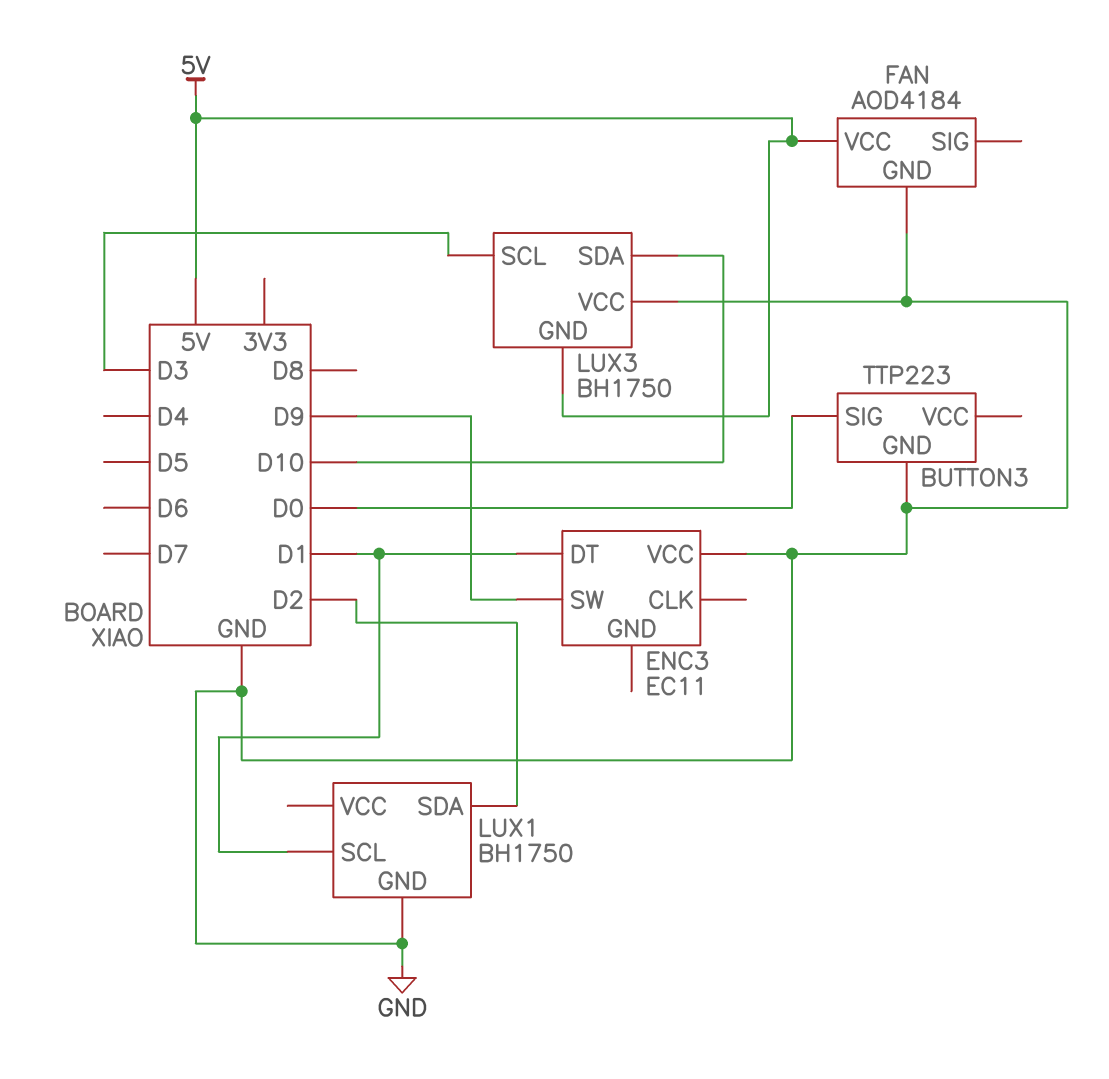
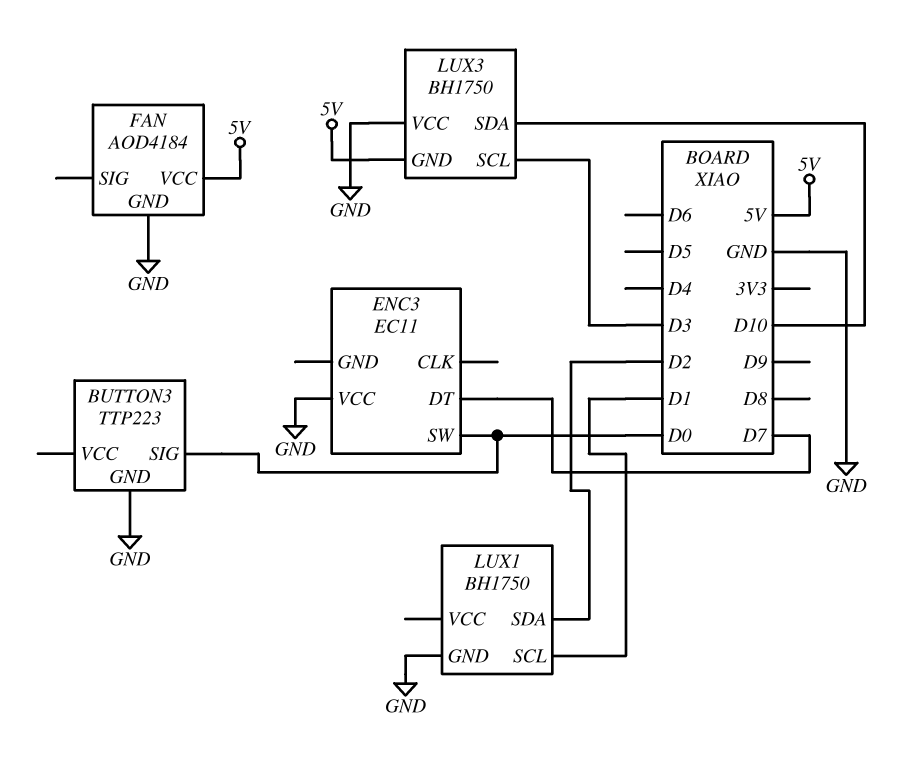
ENC3 pin DT: D1 -> D7
ENC3 pin SW: D9 -> D0

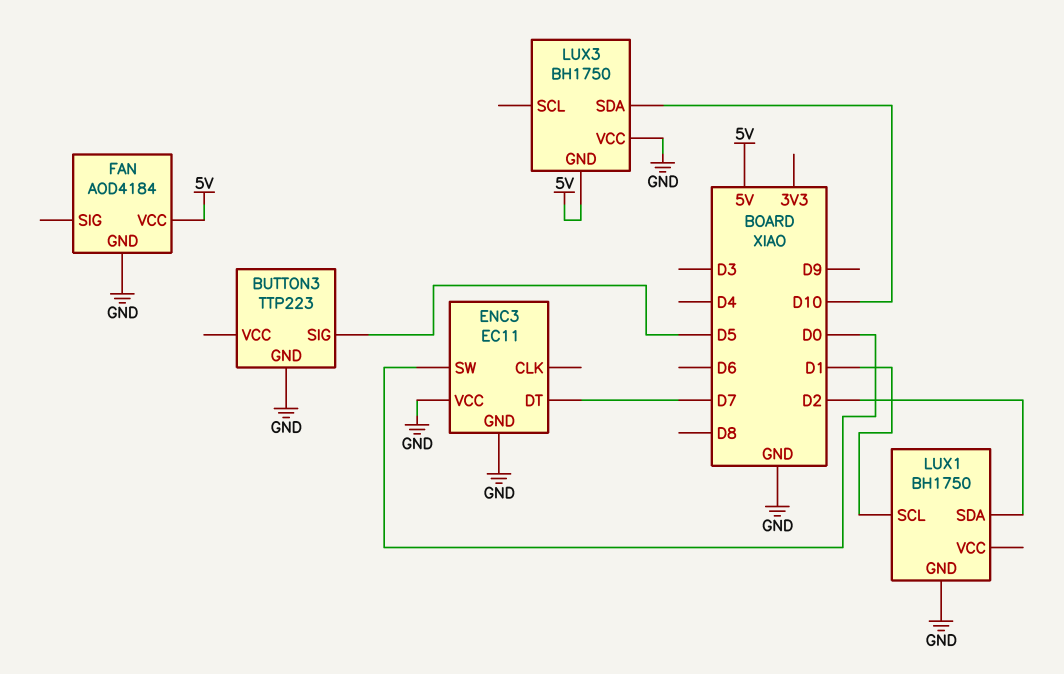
BUTTON3 pin SIG: D0 -> D5
ENC3 pin GND: none -> GND
LUX3 pin SCL: D3 -> none

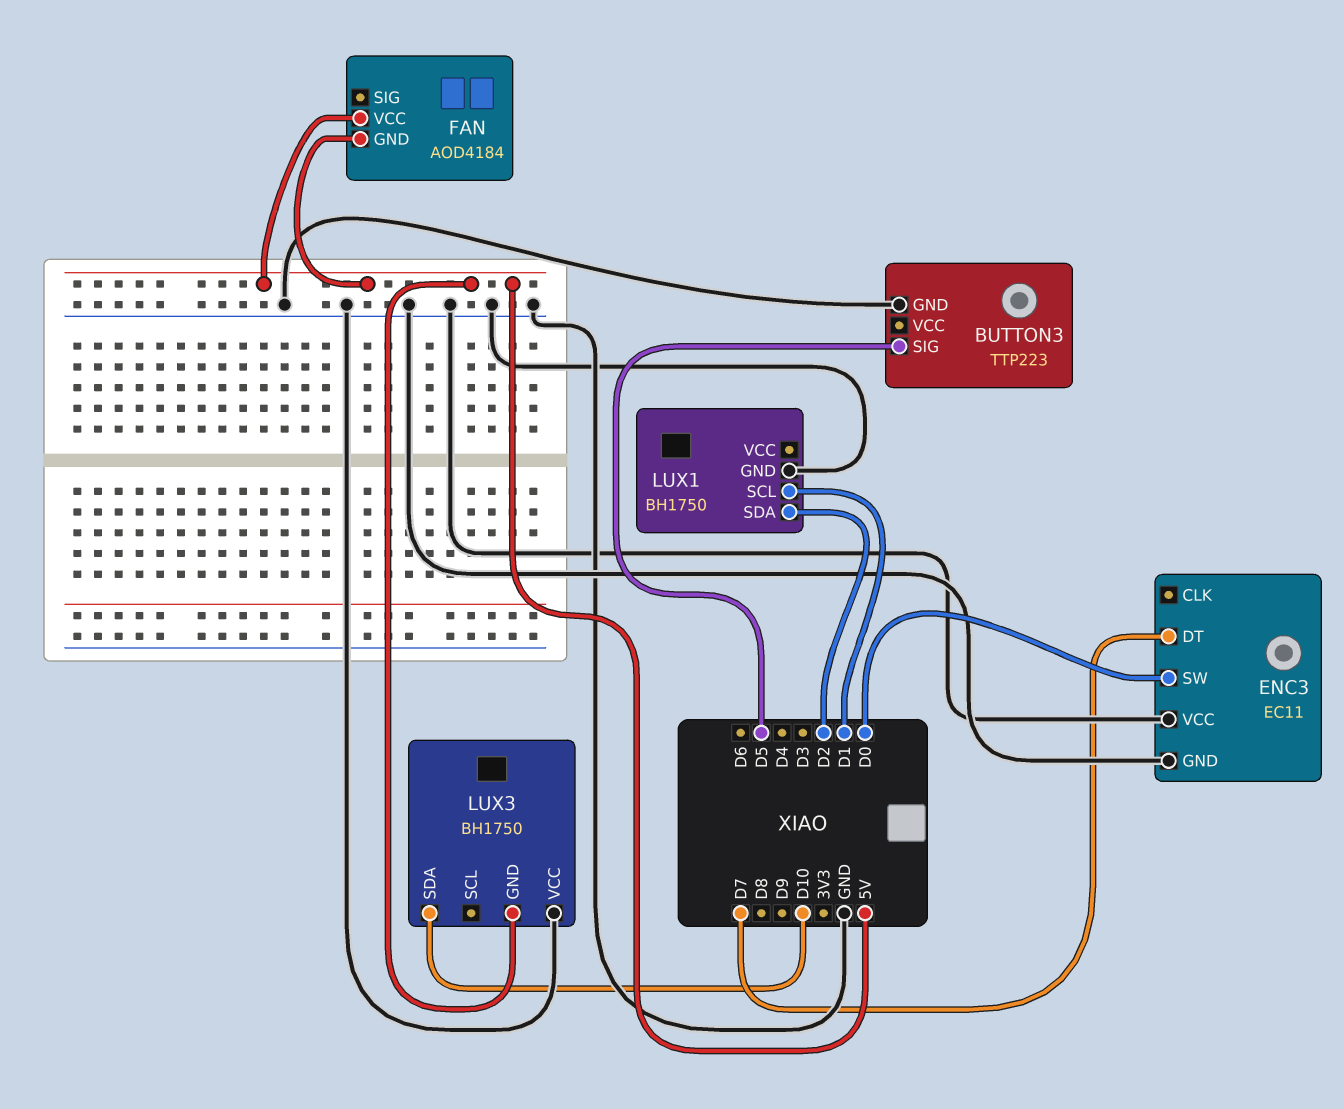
FAN pin GND: GND -> 5V

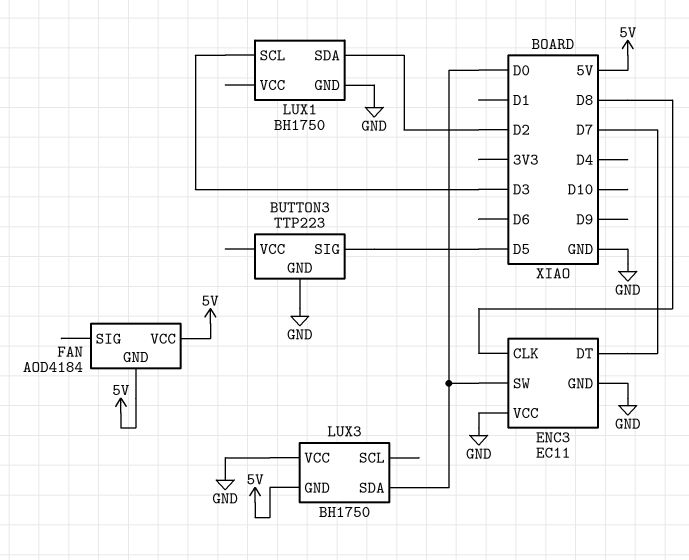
ENC3 pin CLK: none -> D8
LUX1 pin SCL: D1 -> D3
LUX3 pin SDA: D10 -> D0

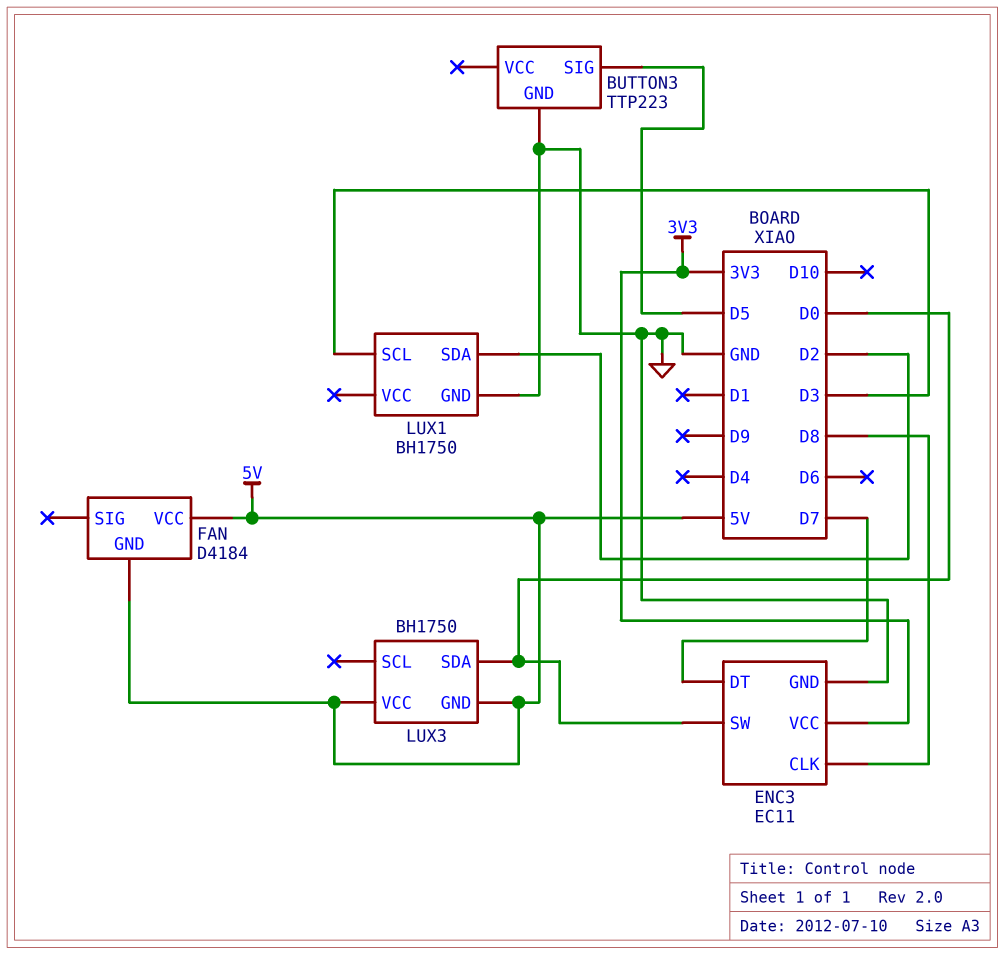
ENC3 pin VCC: GND -> 3V3
FAN: AOD4184 -> D4184
LUX3 pin VCC: GND -> 5V

